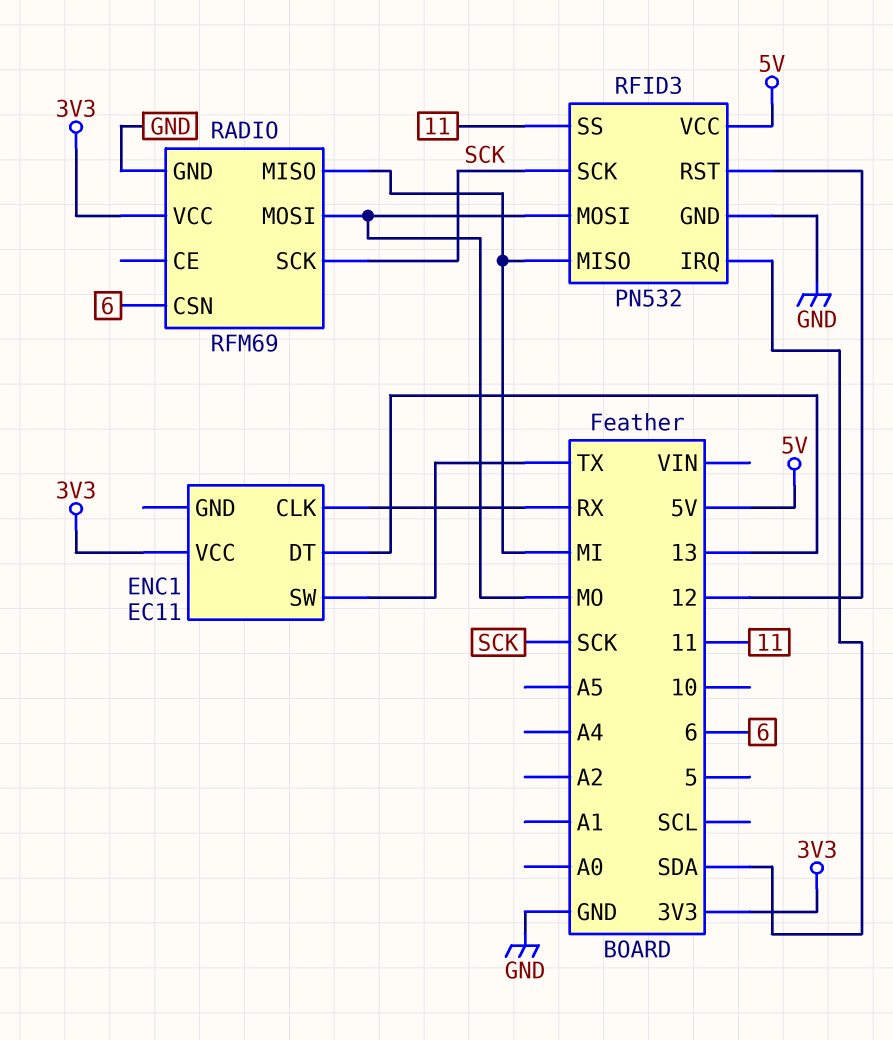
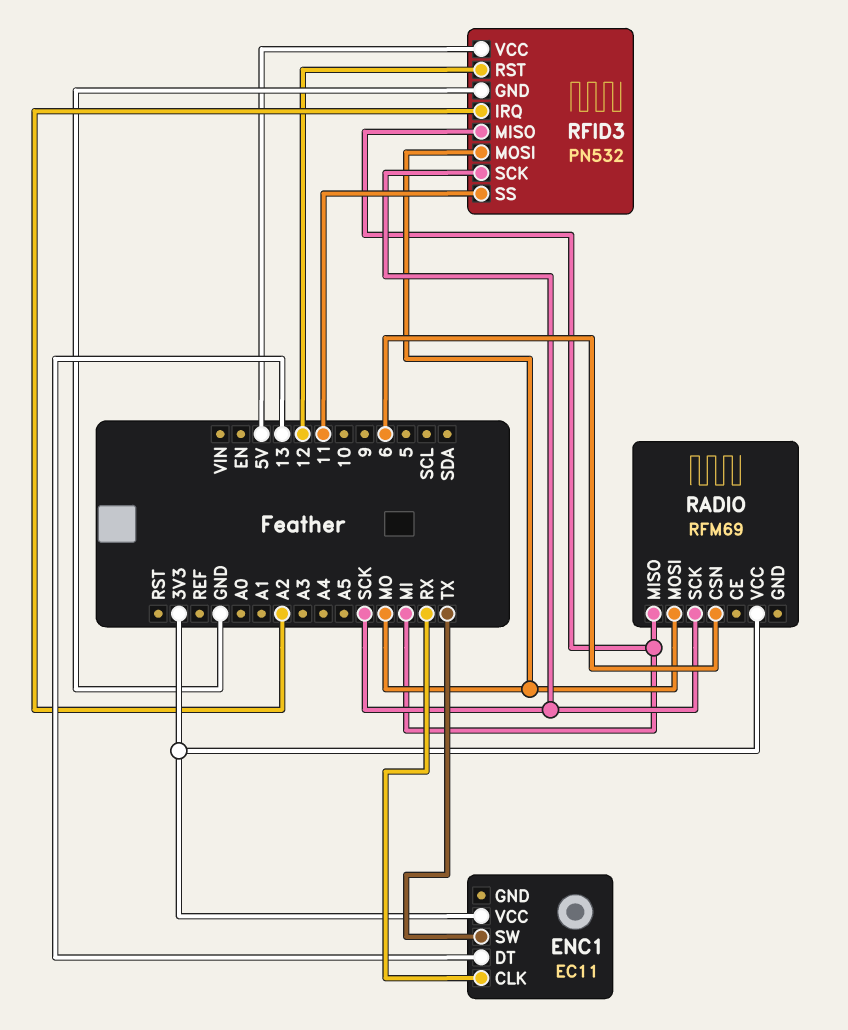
RADIO pin GND: GND -> none
RFID3 pin IRQ: SDA -> A2

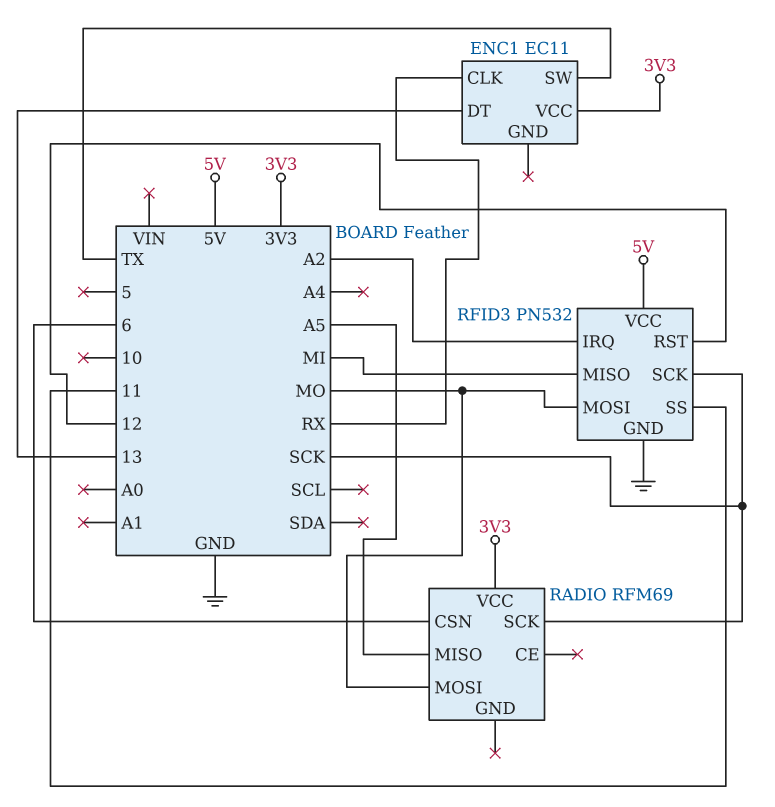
RADIO pin MISO: MI -> A5

